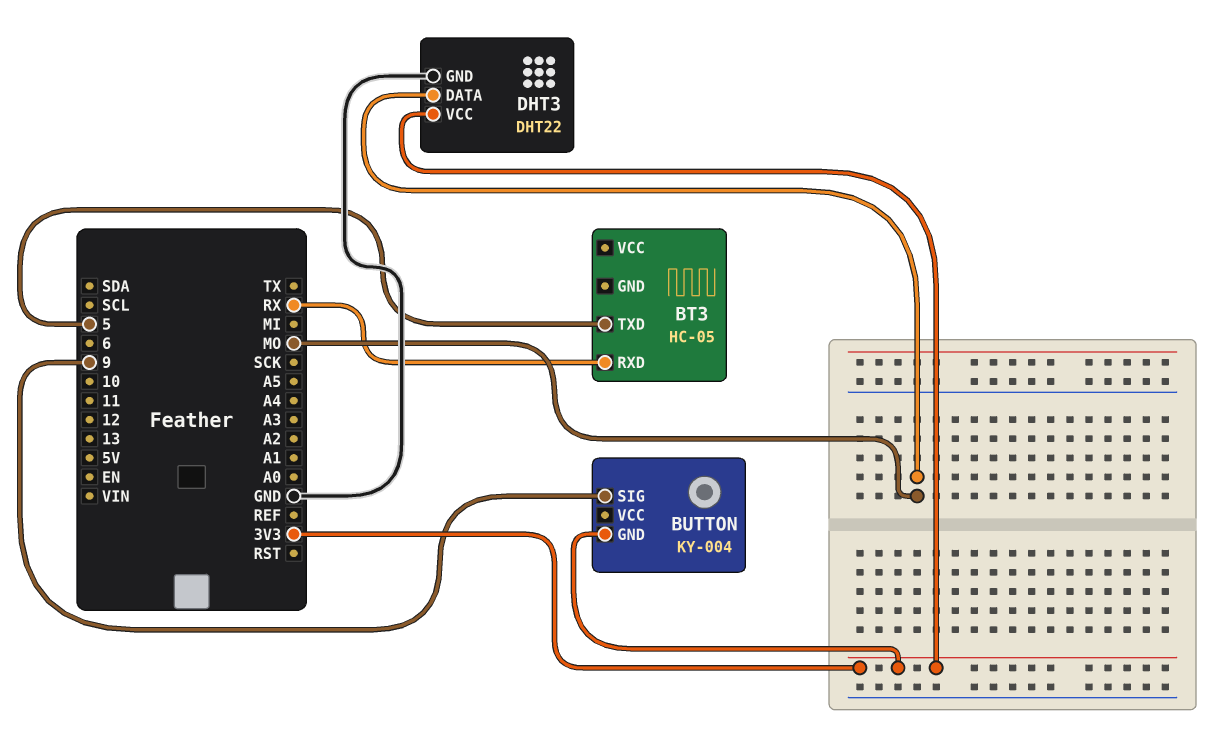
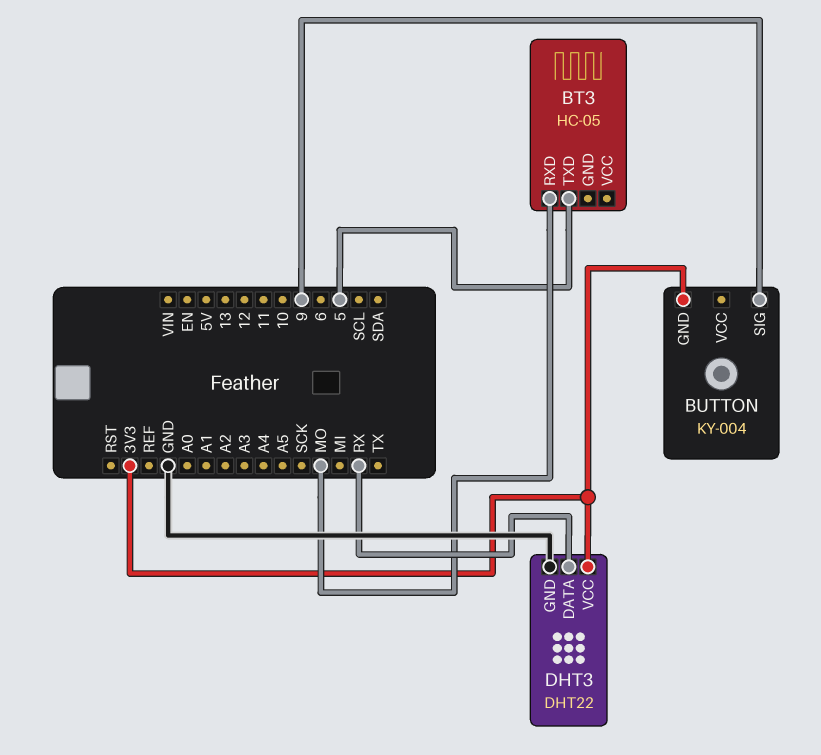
BT3 pin RXD: RX -> MO
DHT3 pin DATA: MO -> RX

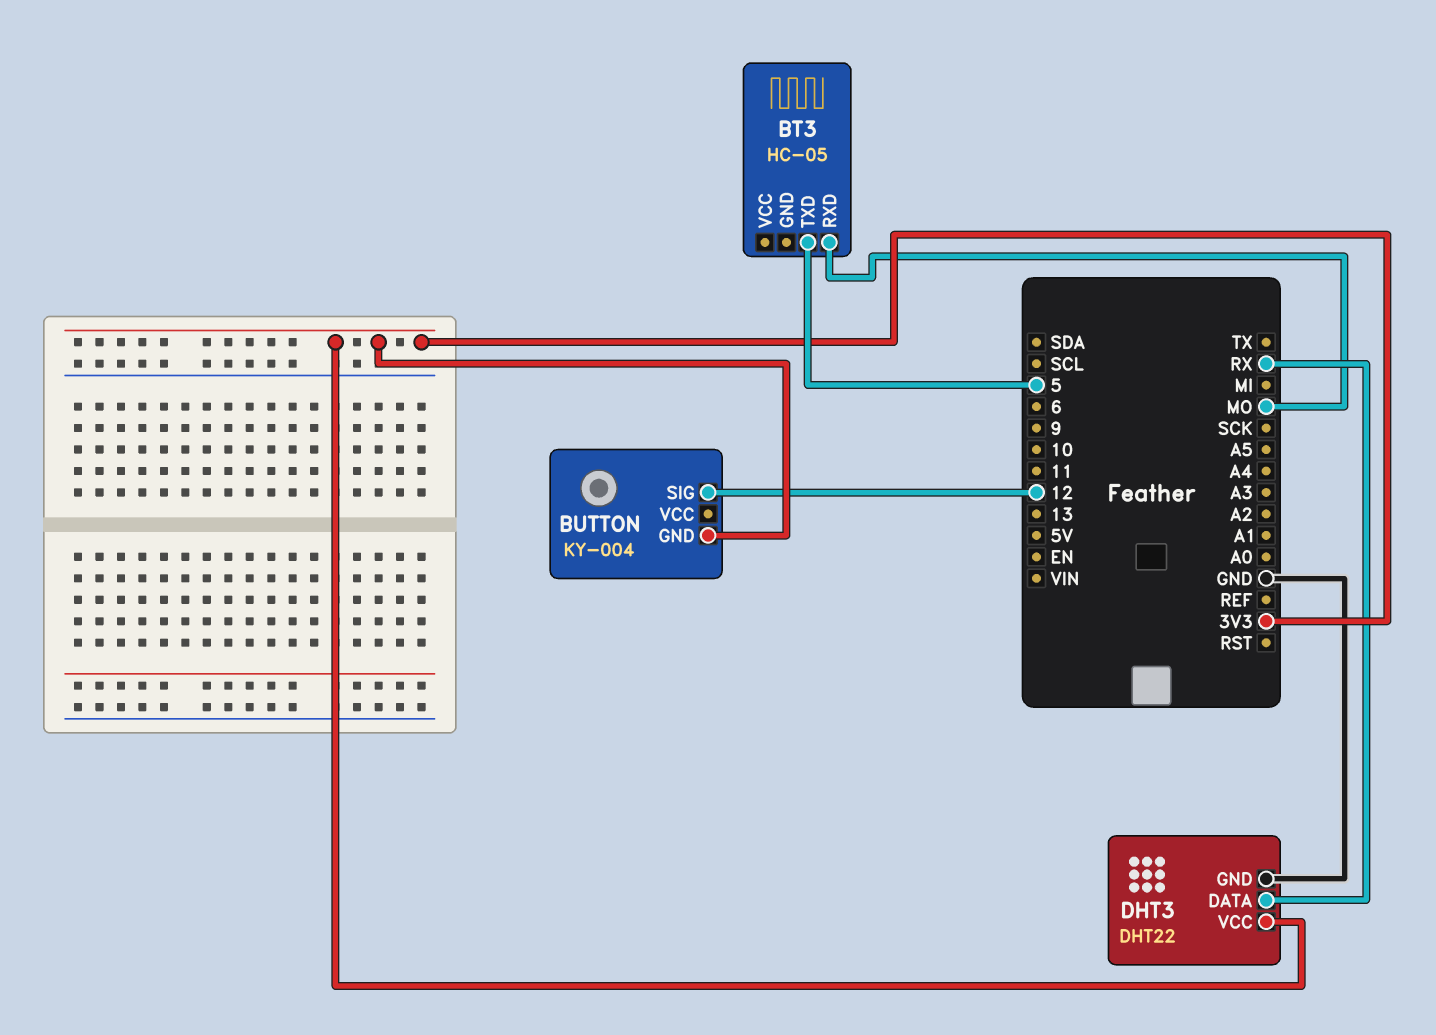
BUTTON pin SIG: 9 -> 12

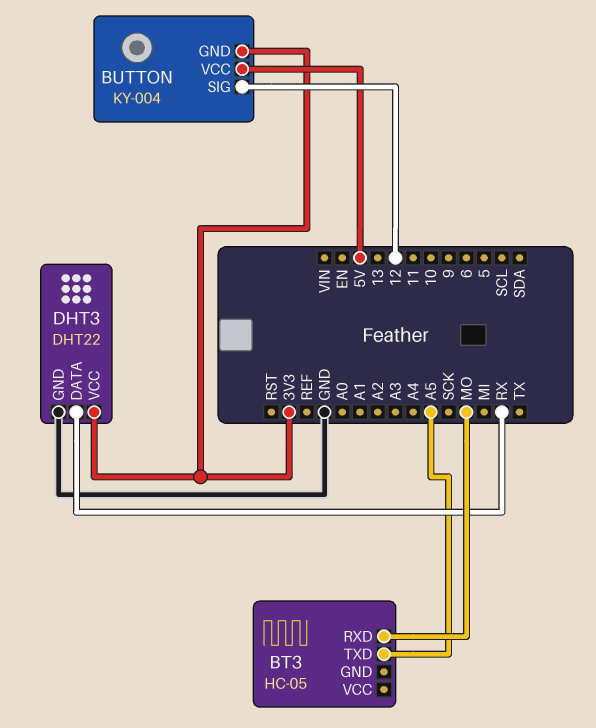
BT3 pin TXD: 5 -> A5
BUTTON pin VCC: none -> 5V

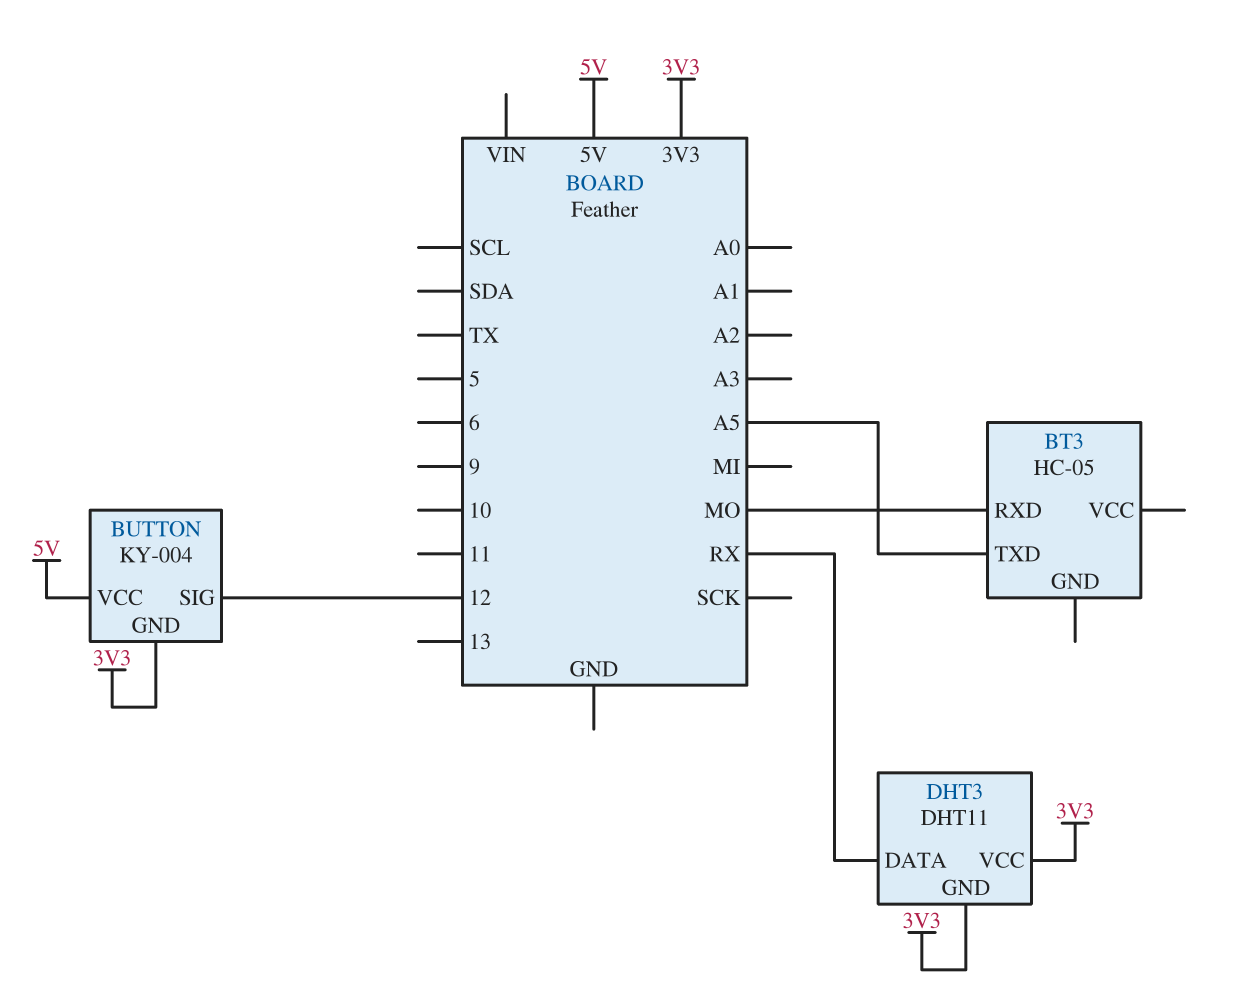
DHT3: DHT22 -> DHT11
DHT3 pin GND: GND -> 3V3

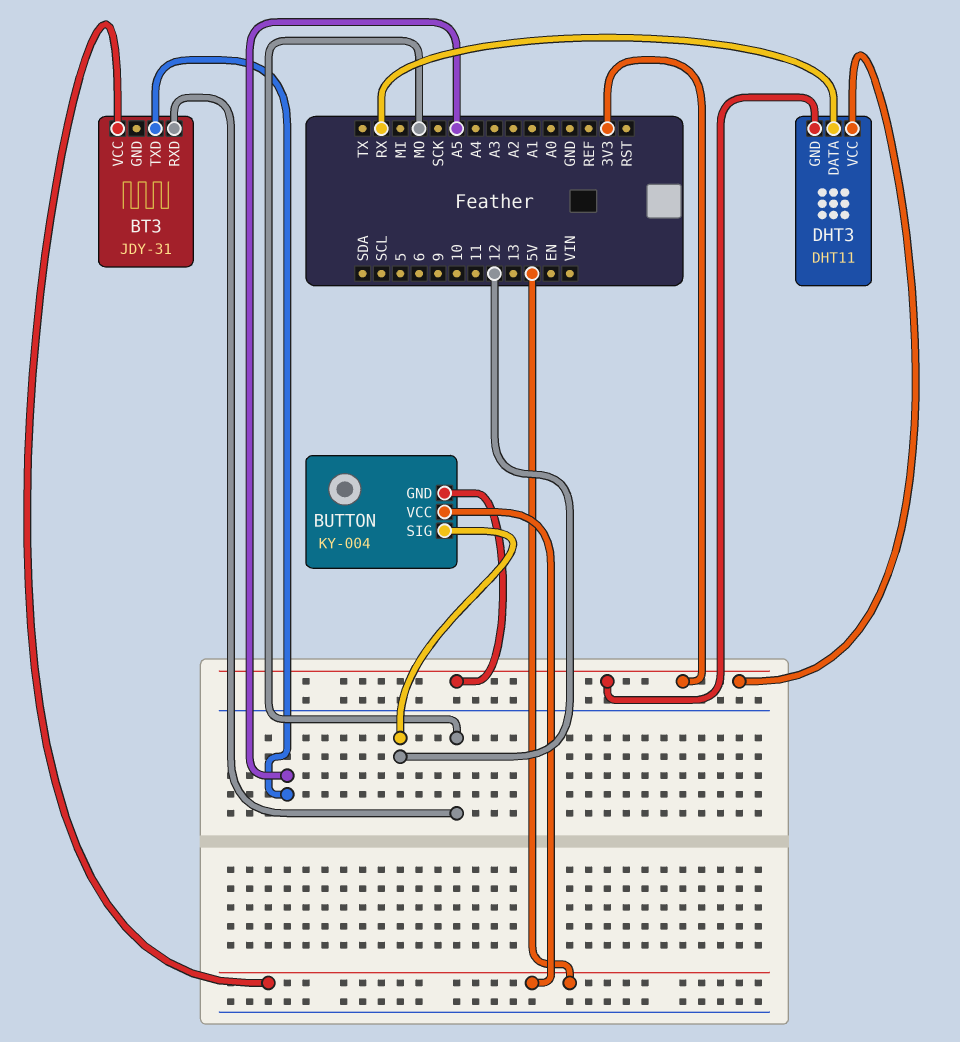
BT3: HC-05 -> JDY-31
BT3 pin VCC: none -> 5V

